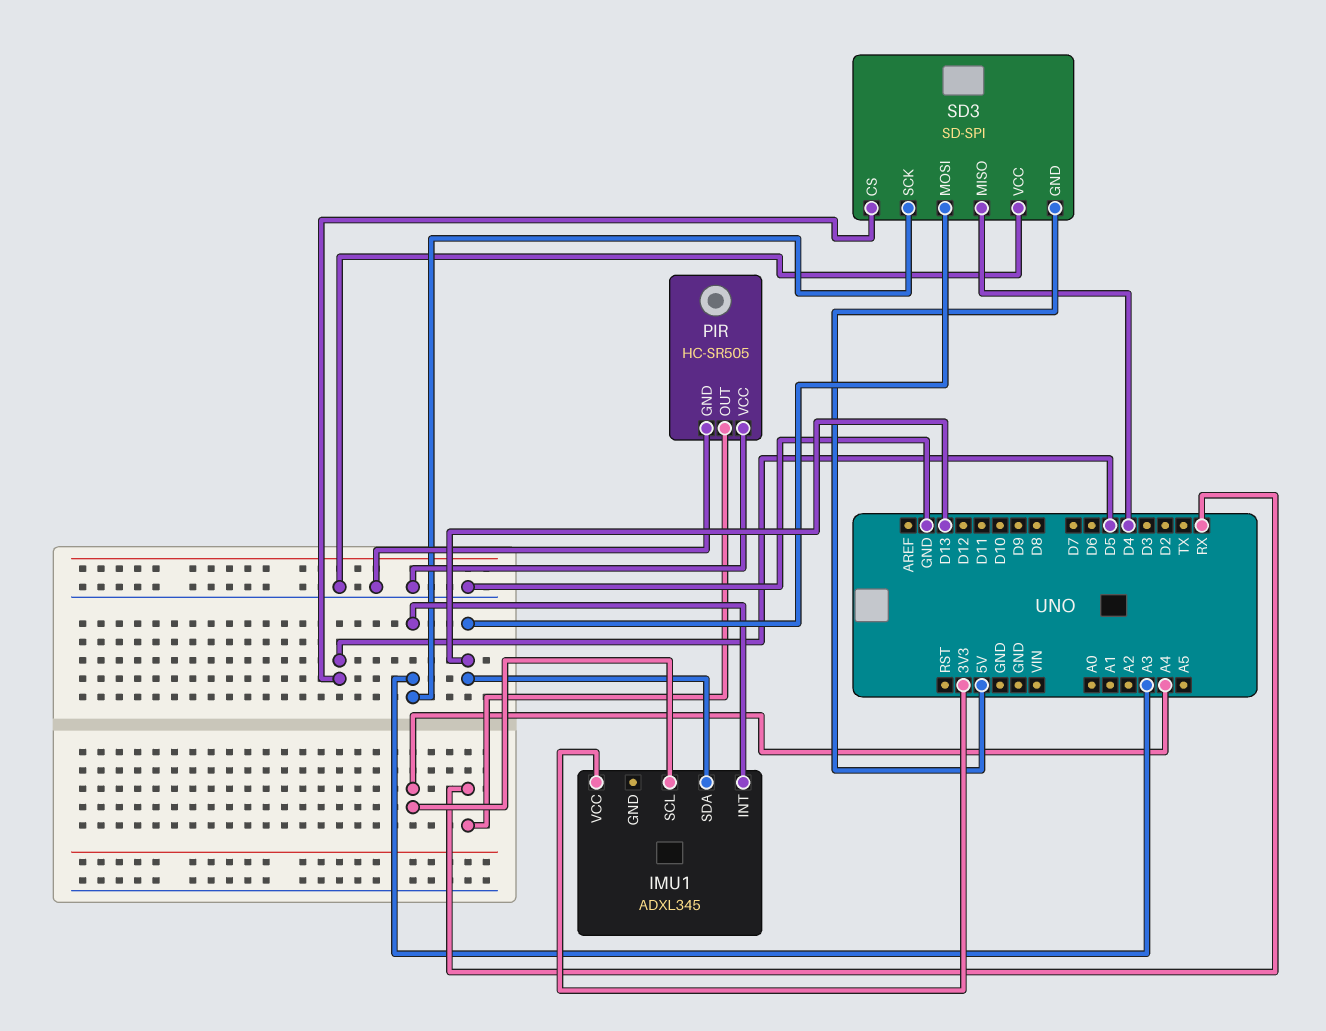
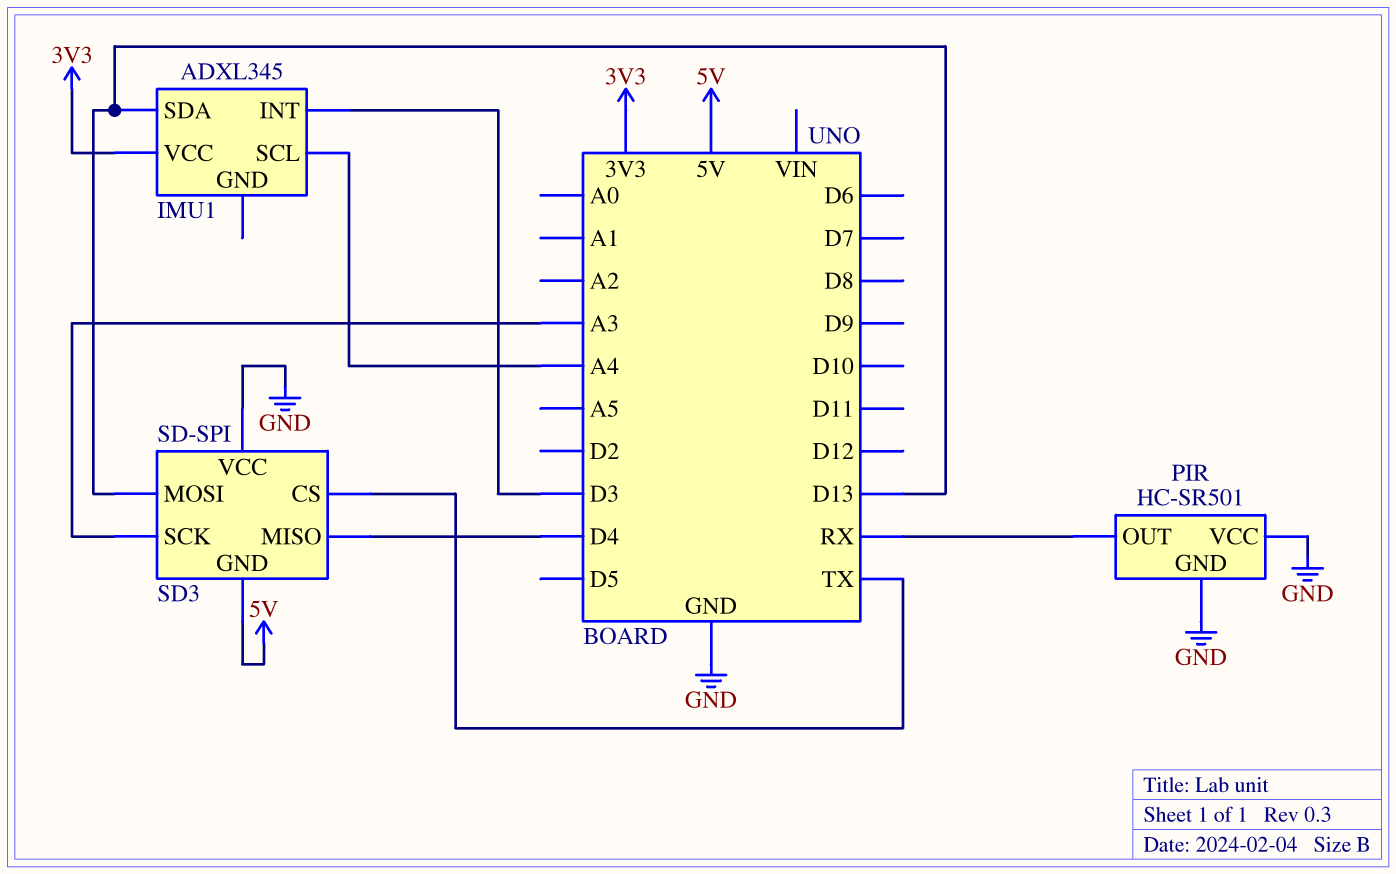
IMU1 pin INT: A3 -> D3
PIR: HC-SR505 -> HC-SR501
SD3 pin CS: D5 -> TX

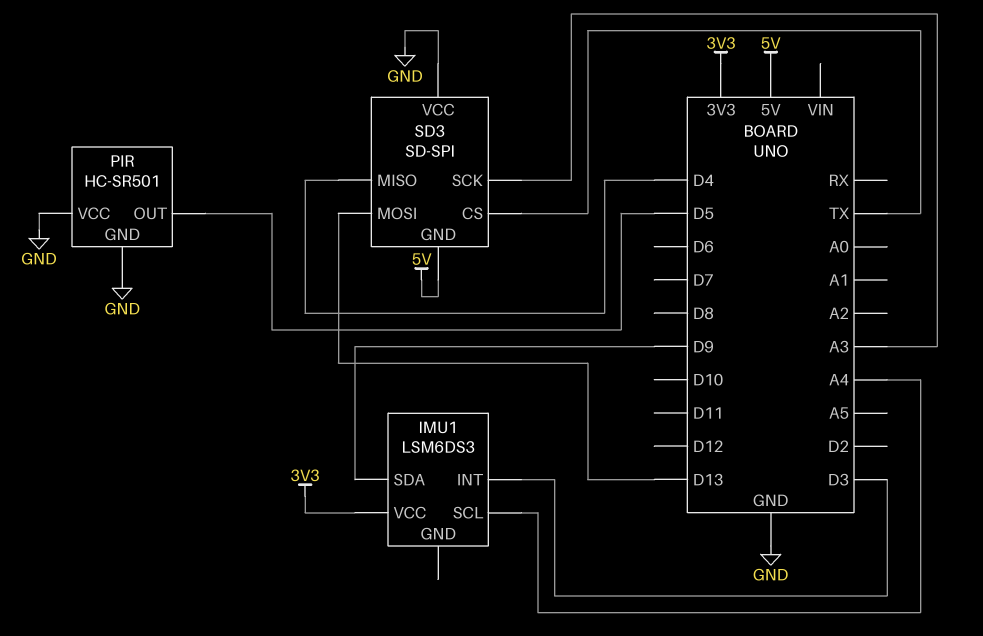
IMU1: ADXL345 -> LSM6DS3
IMU1 pin SDA: D13 -> D9
PIR pin OUT: RX -> D5

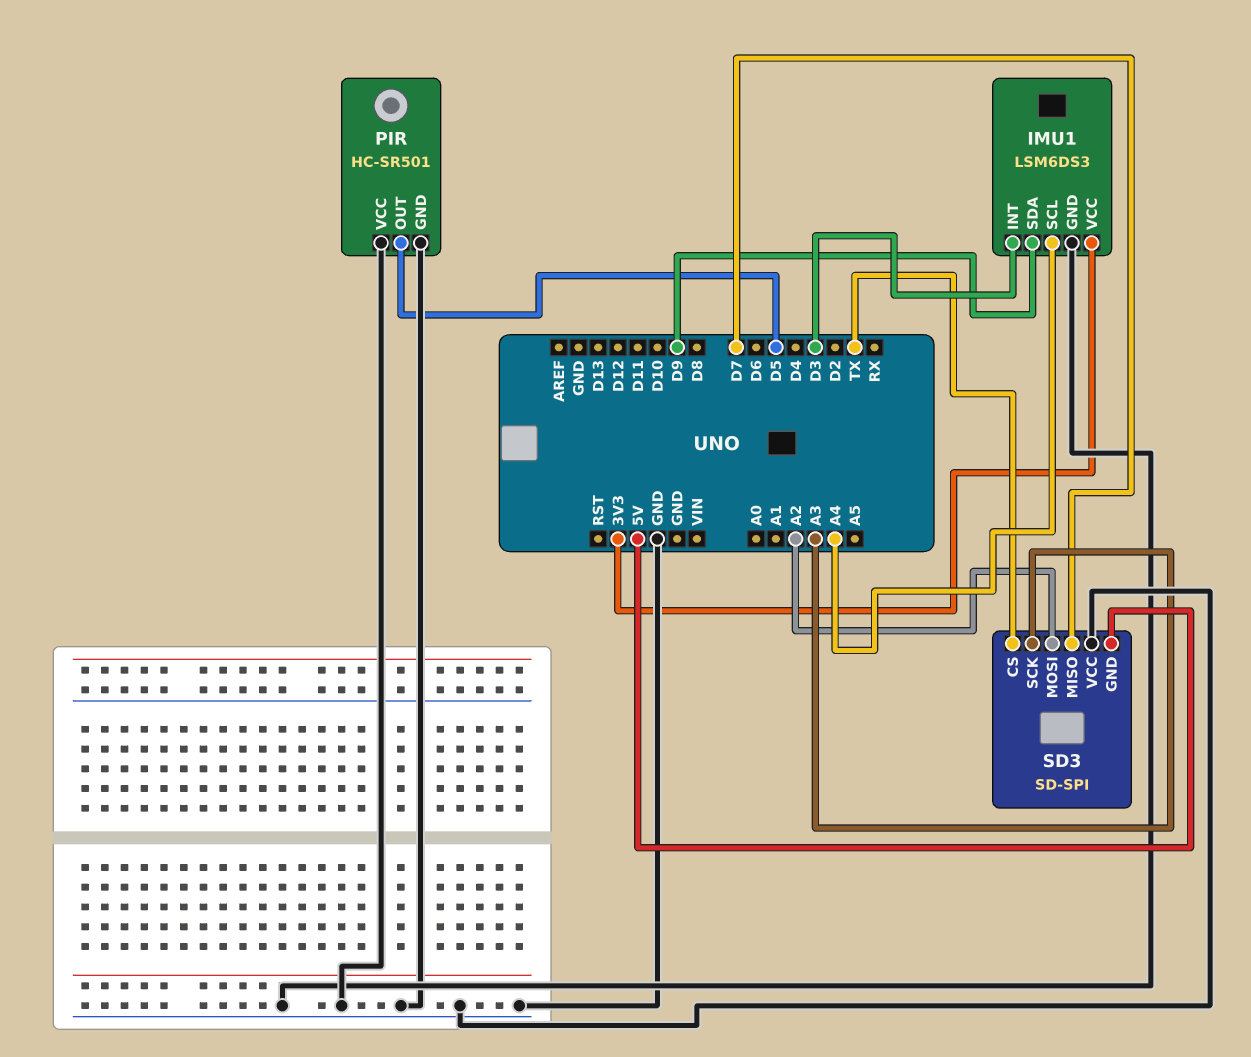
IMU1 pin GND: none -> GND
SD3 pin MISO: D4 -> D7
SD3 pin MOSI: D13 -> A2

